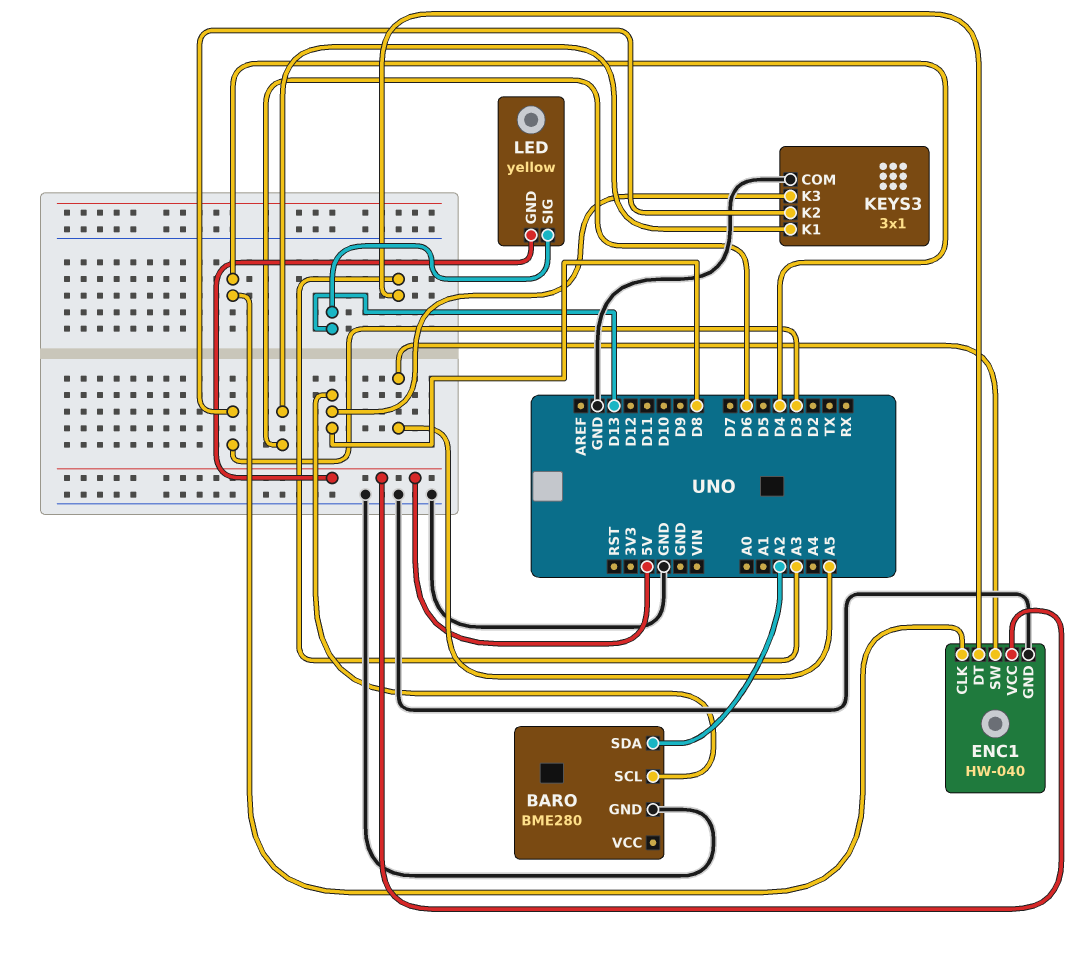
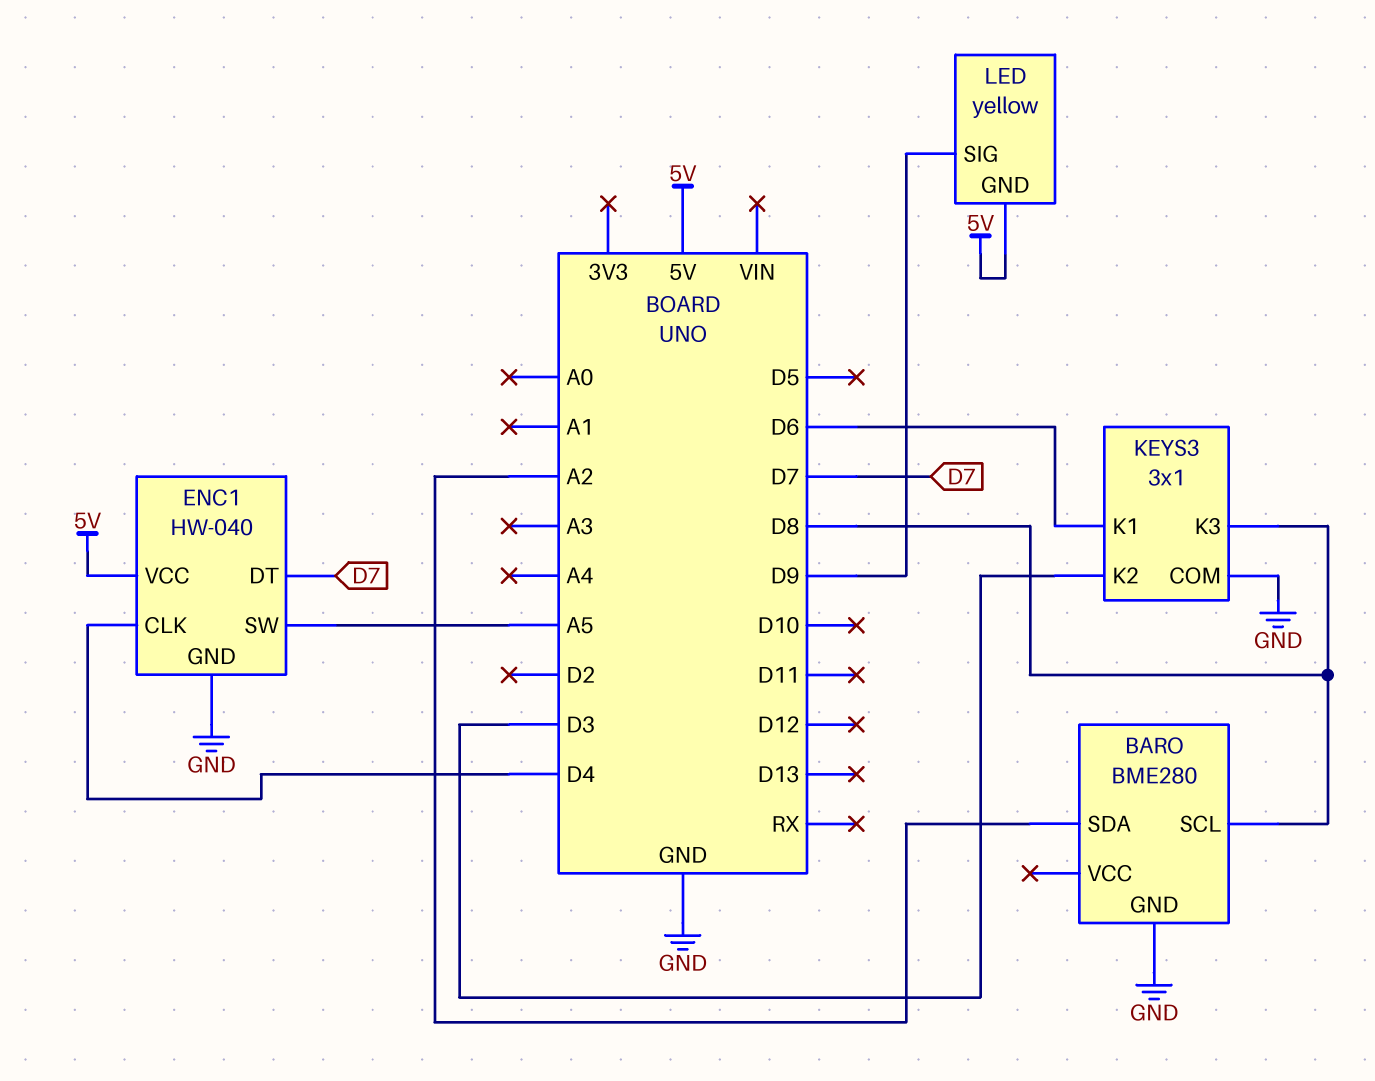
ENC1 pin DT: A3 -> D7
LED pin SIG: D13 -> D9

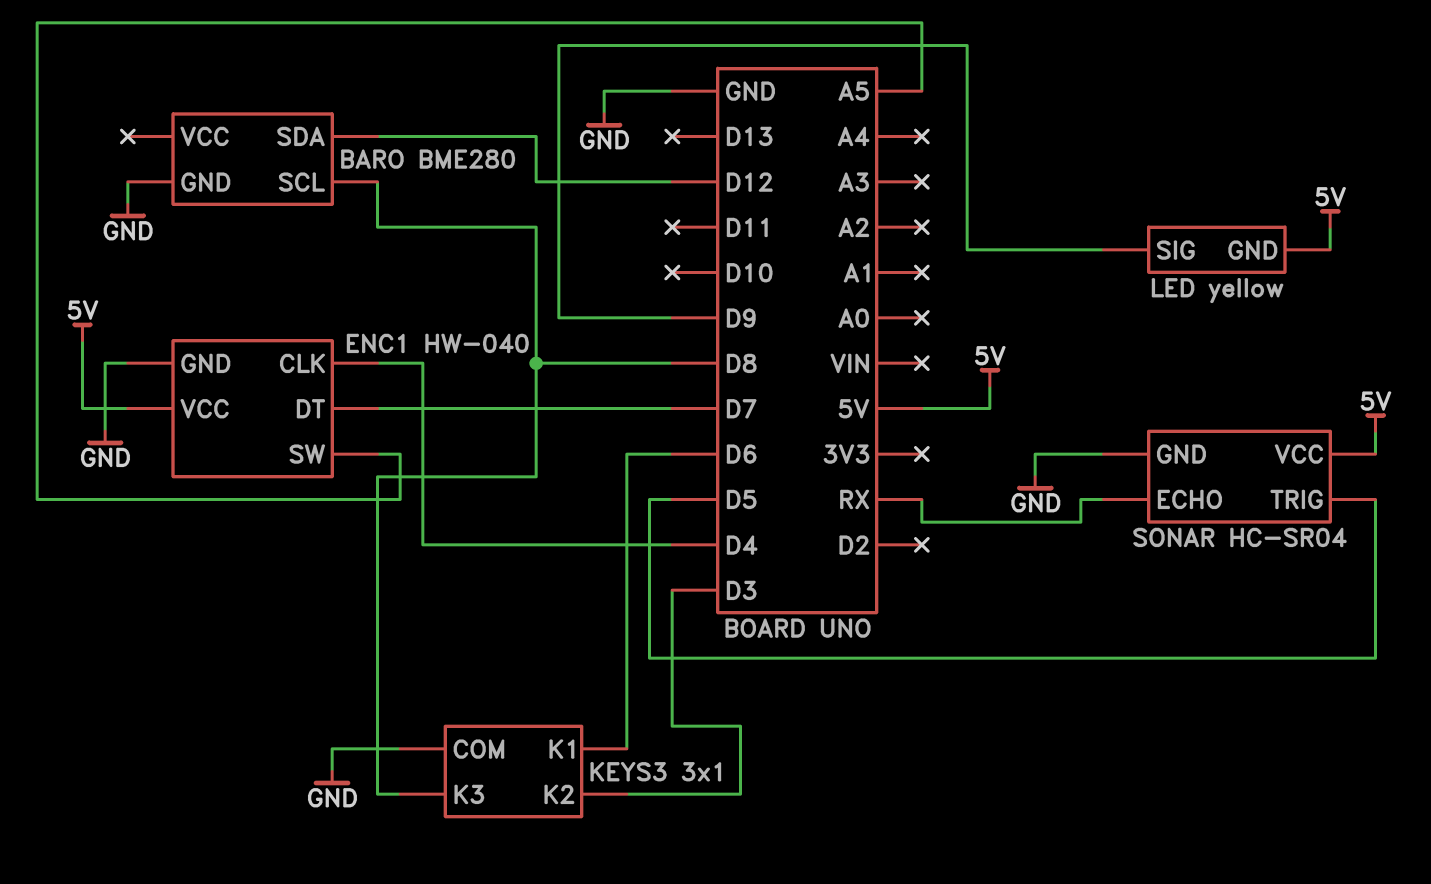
BARO pin SDA: A2 -> D12
SONAR: none -> HC-SR04
SONAR pin ECHO: none -> RX
SONAR pin GND: none -> GND
SONAR pin TRIG: none -> D5
SONAR pin VCC: none -> 5V

